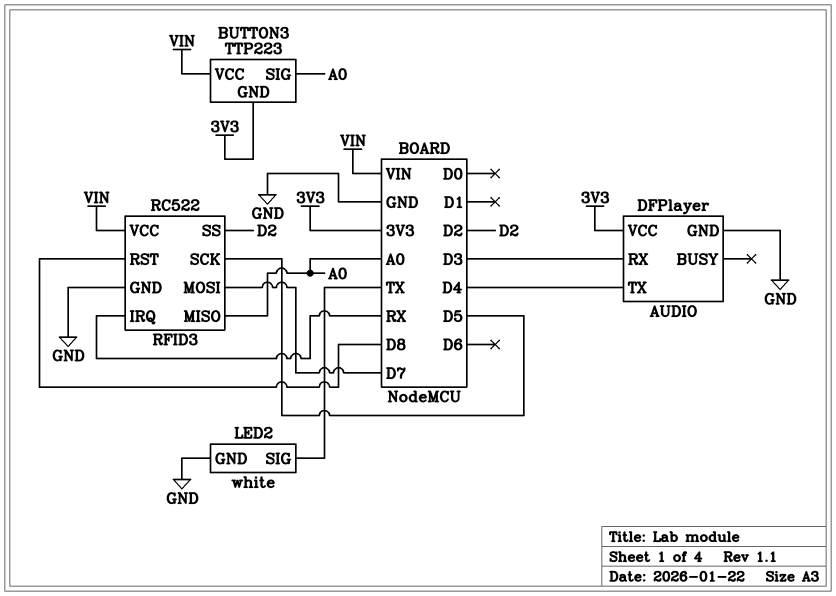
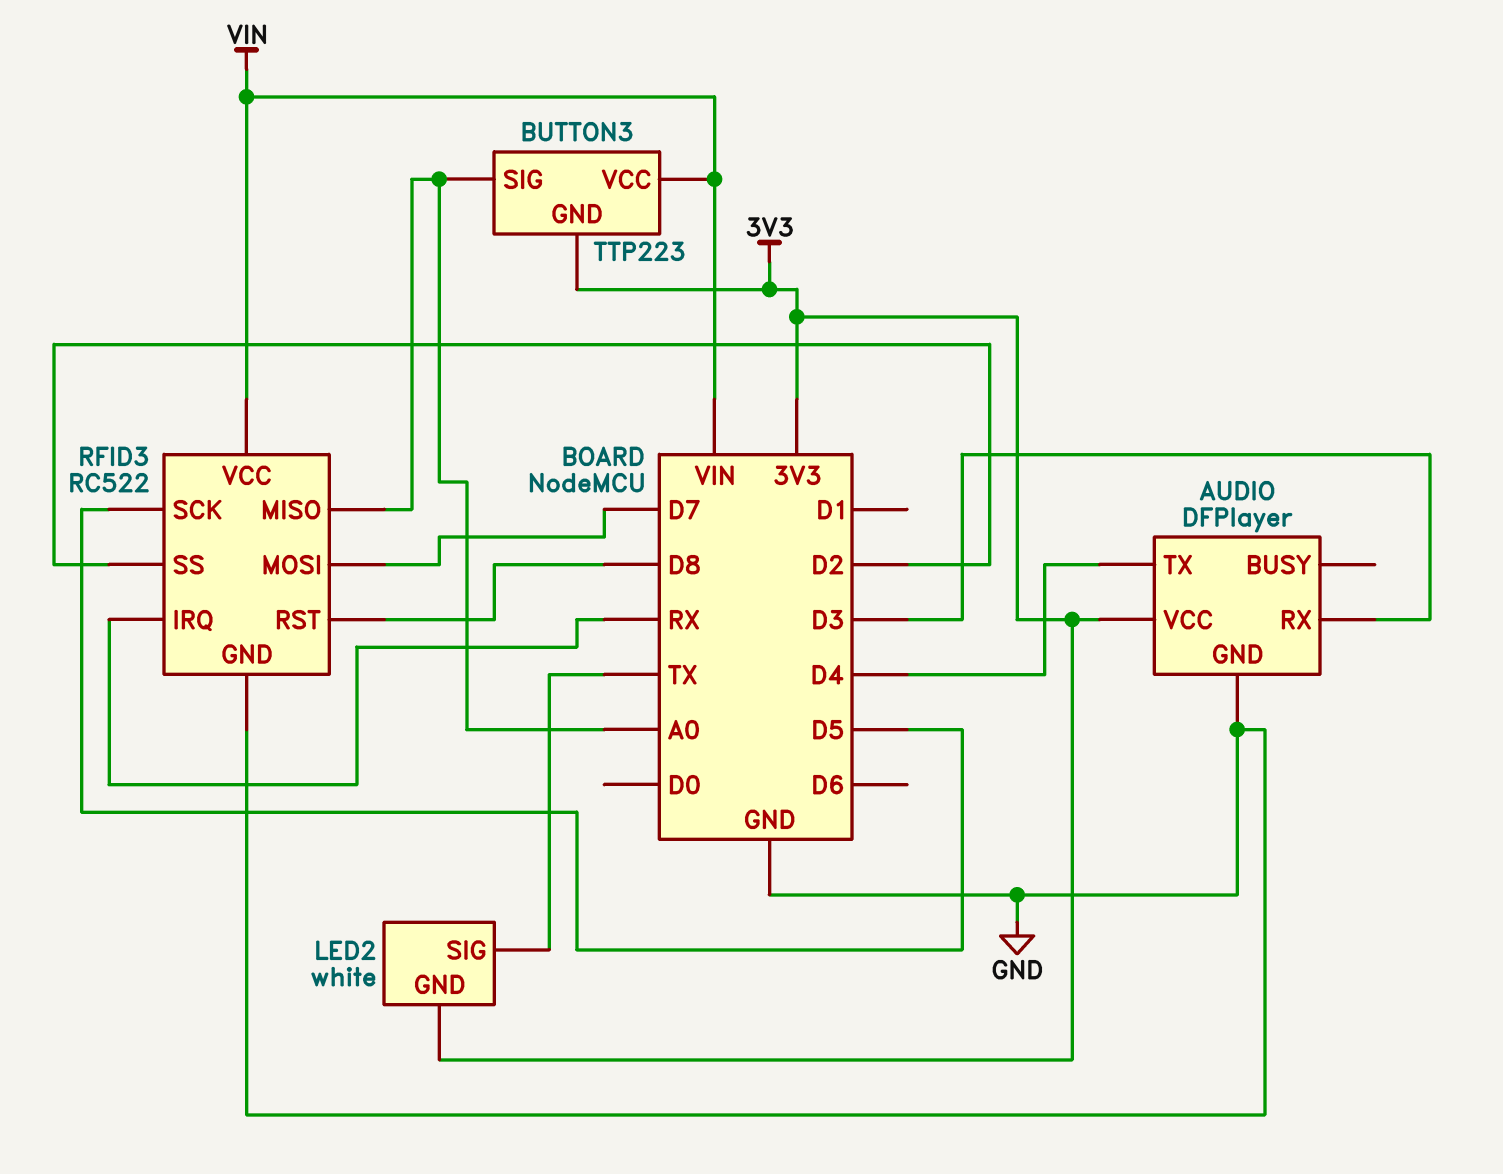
LED2 pin GND: GND -> 3V3

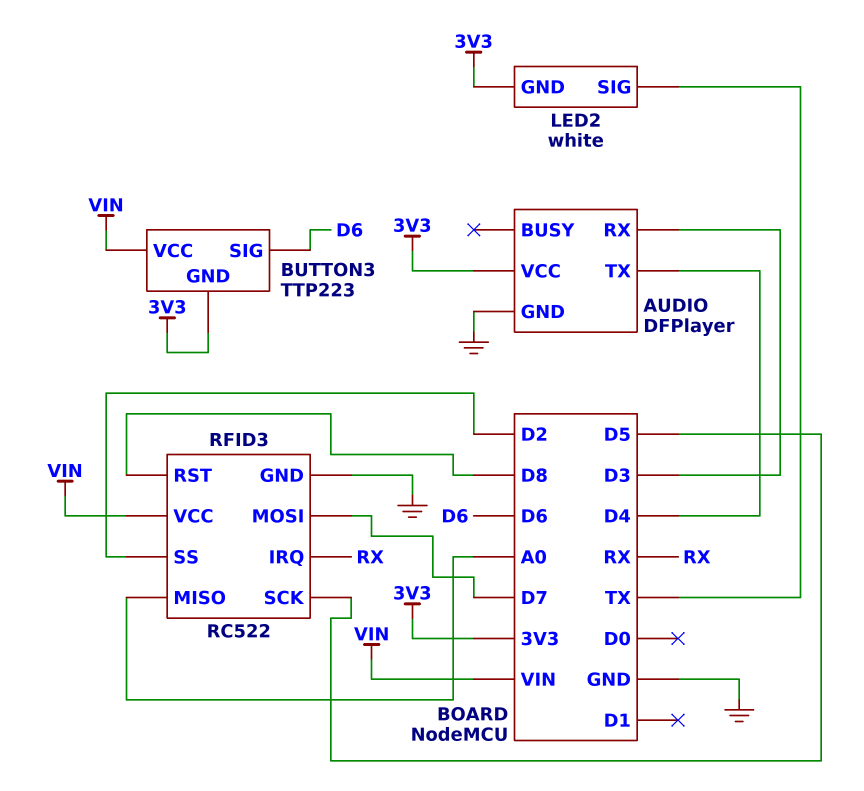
BUTTON3 pin SIG: A0 -> D6

